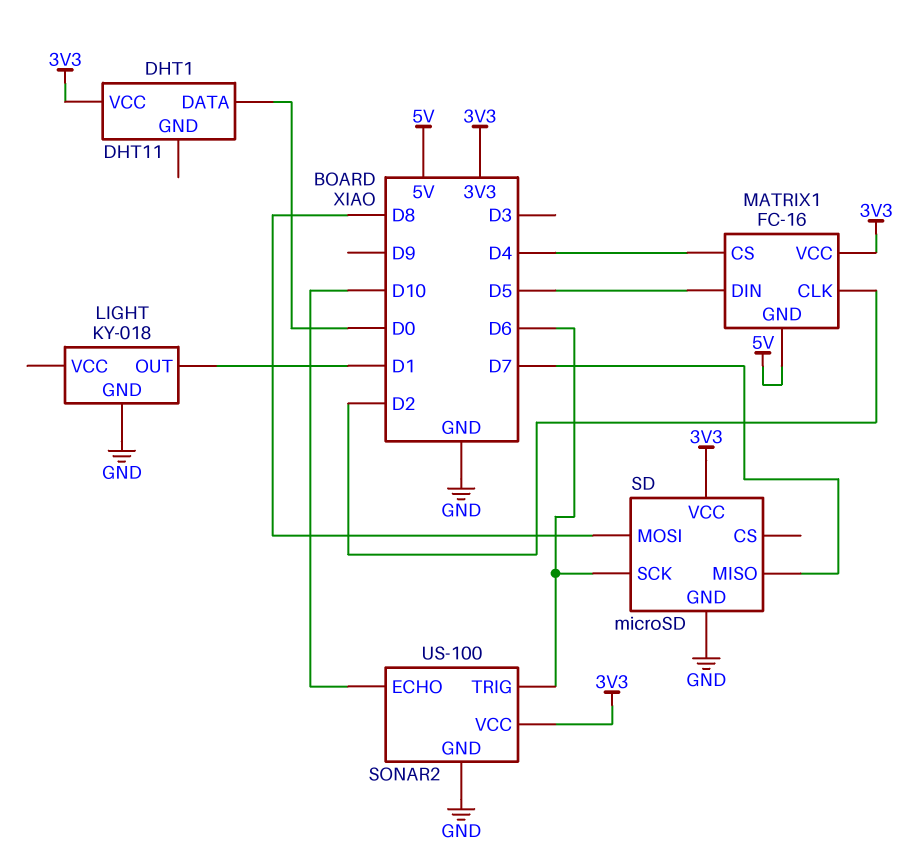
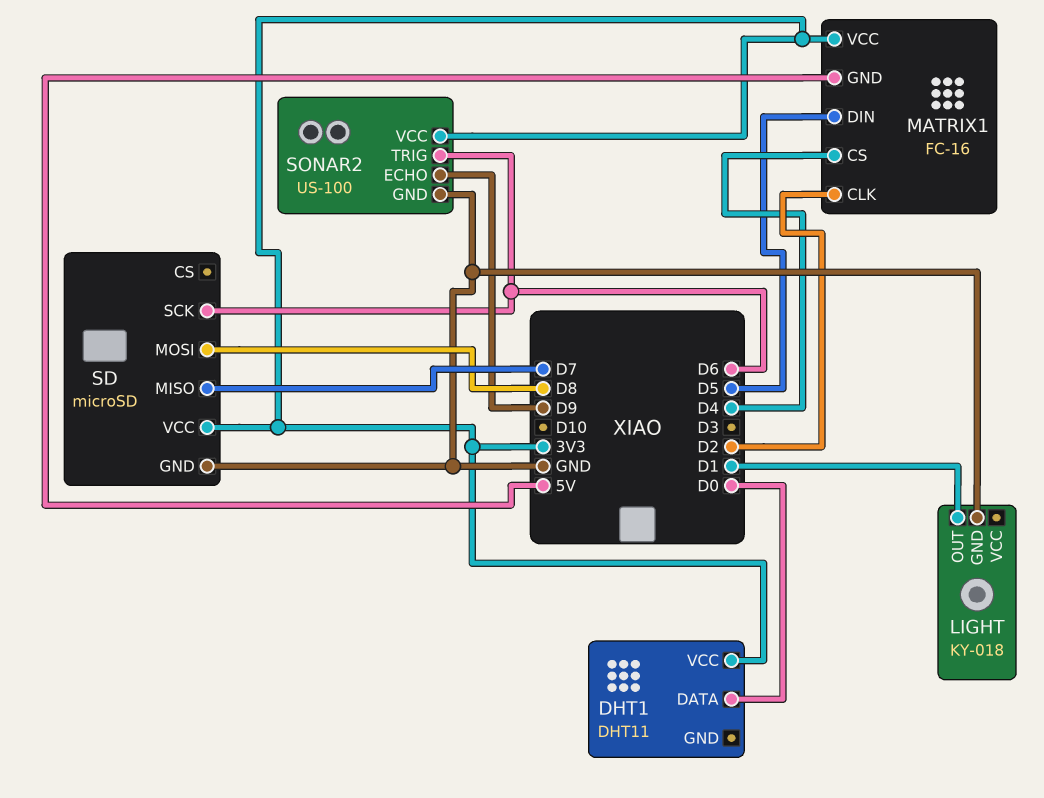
SONAR2 pin ECHO: D10 -> D9

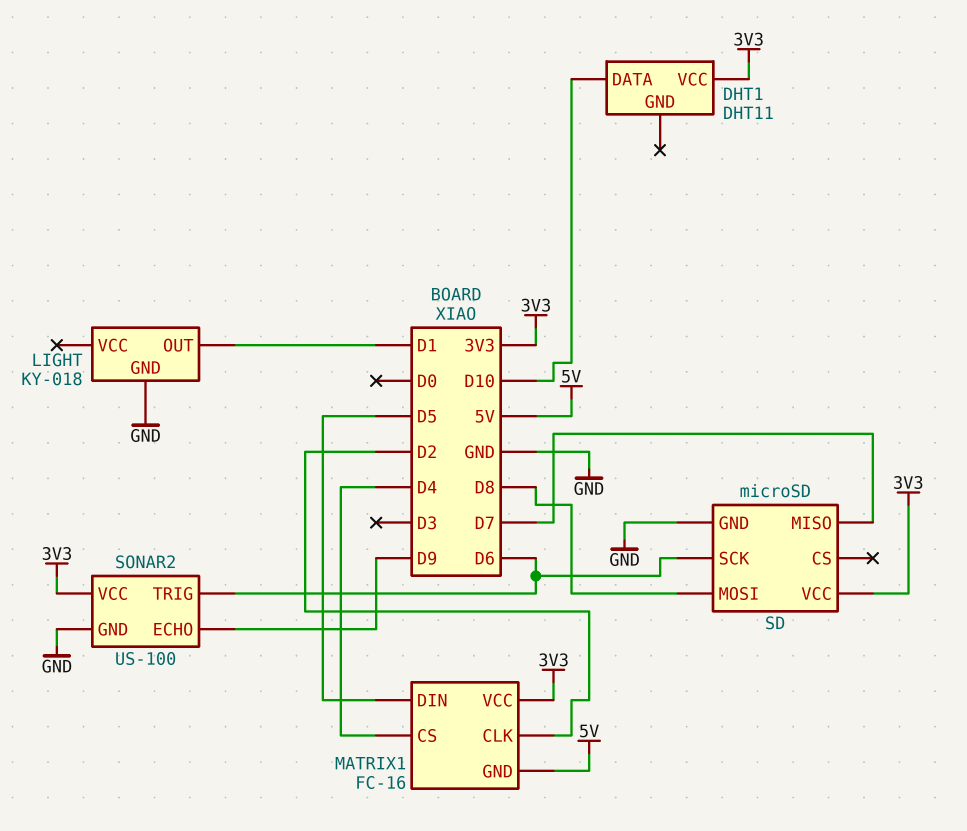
DHT1 pin DATA: D0 -> D10

